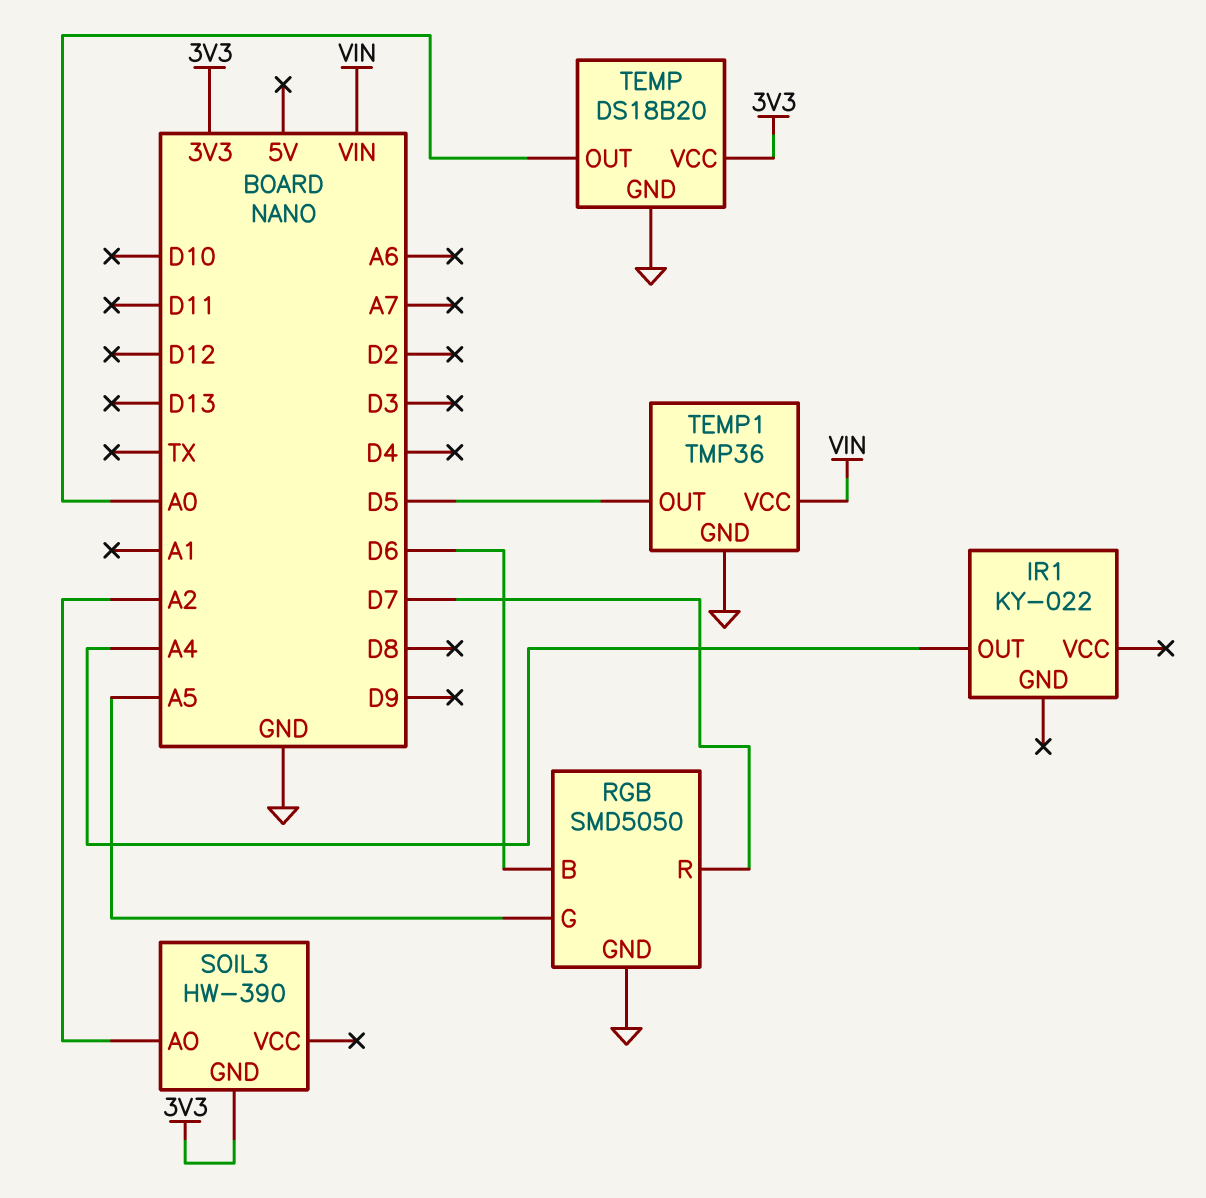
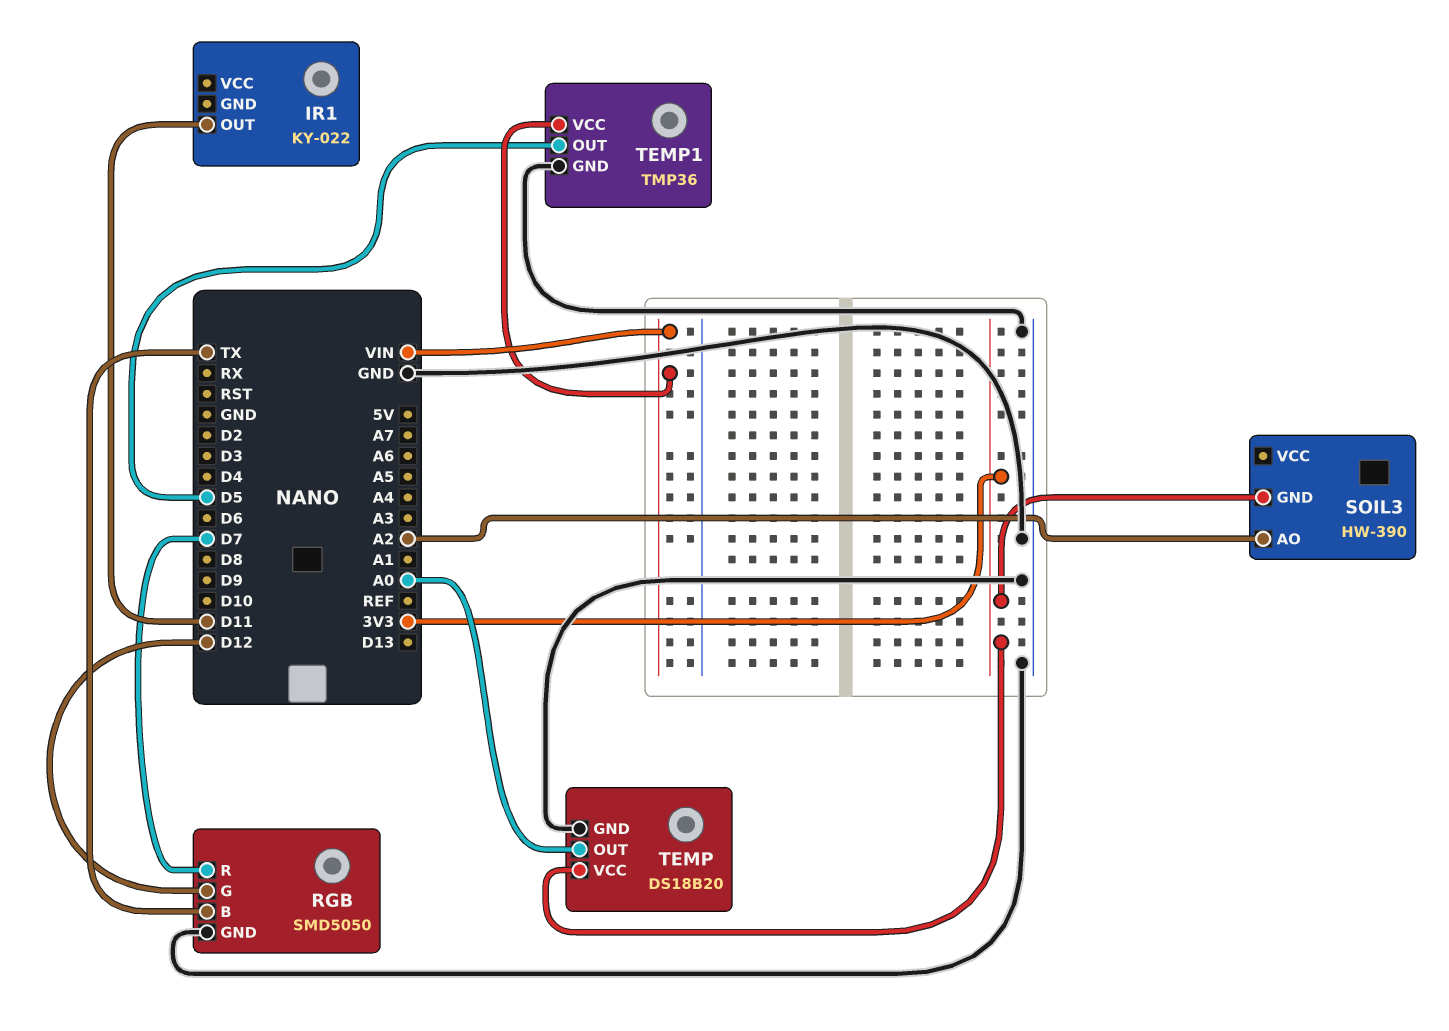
IR1 pin OUT: A4 -> D11
RGB pin B: D6 -> TX
RGB pin G: A5 -> D12

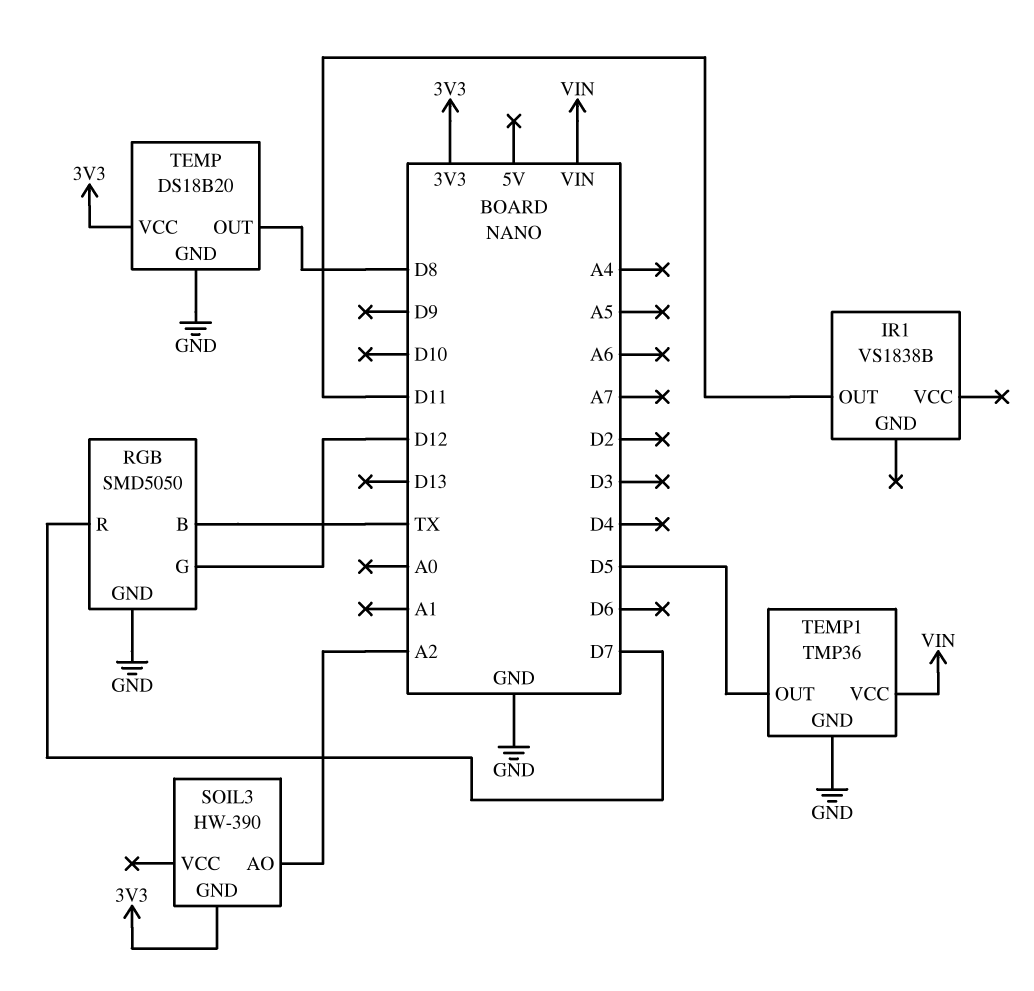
IR1: KY-022 -> VS1838B
TEMP pin OUT: A0 -> D8

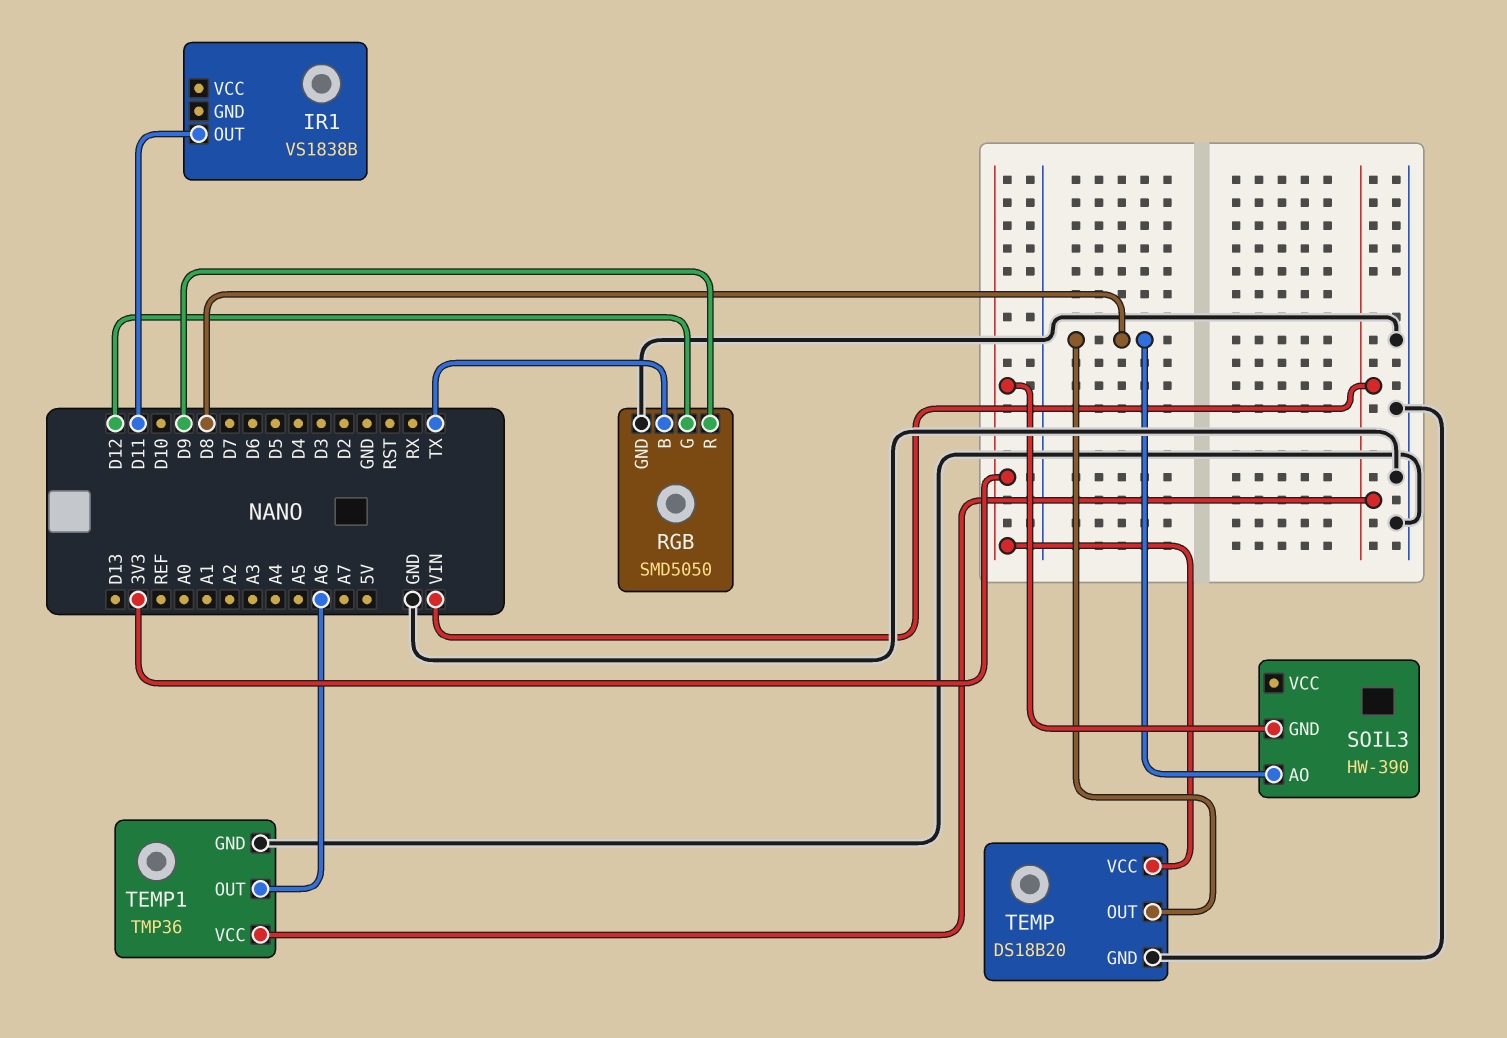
RGB pin R: D7 -> D9
SOIL3 pin AO: A2 -> D8
TEMP1 pin OUT: D5 -> A6

